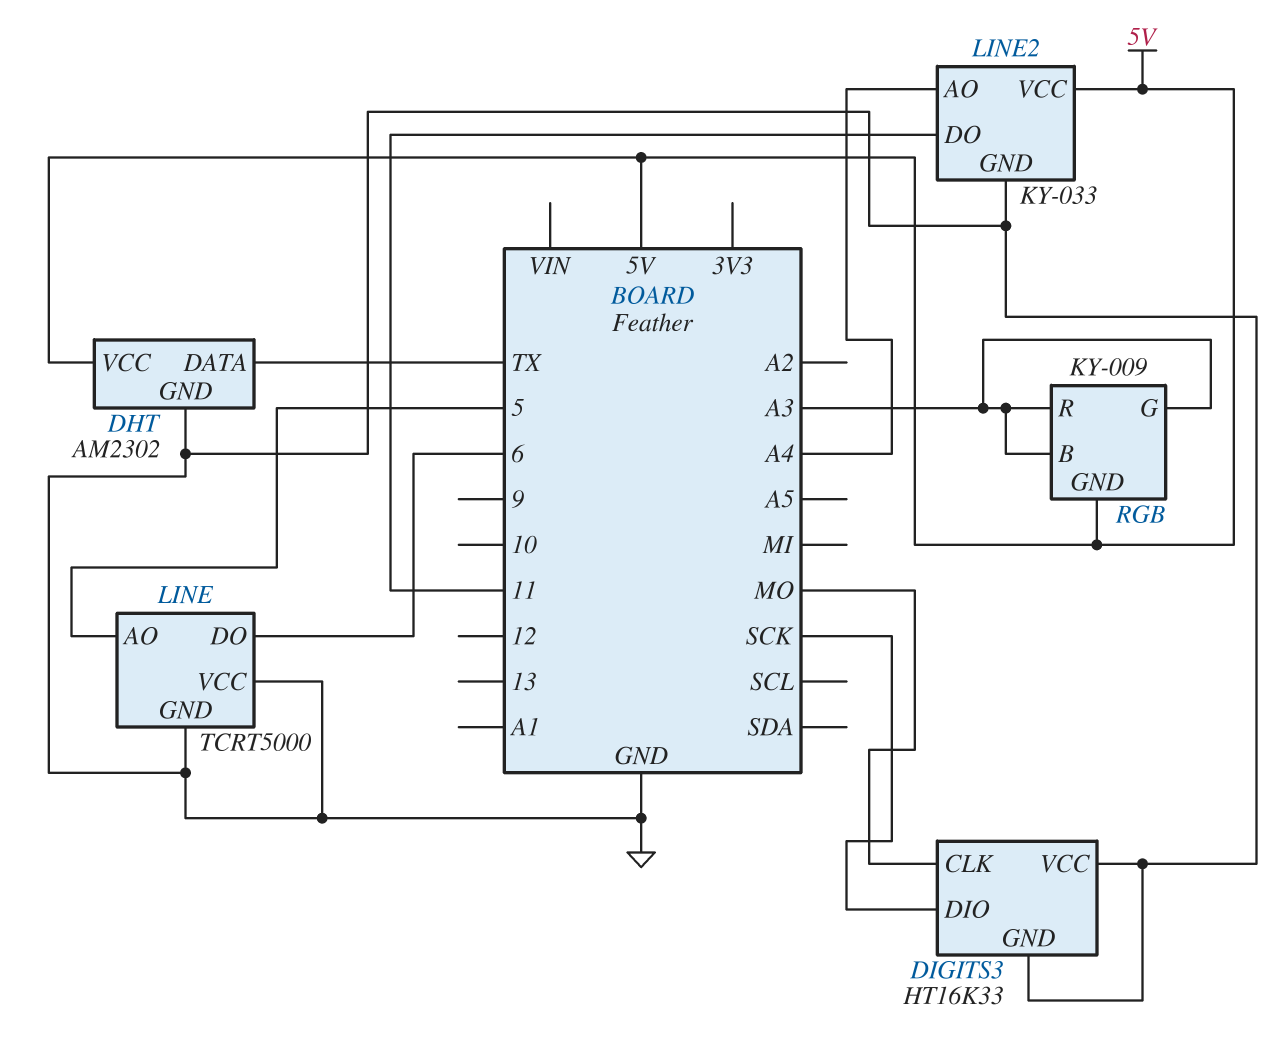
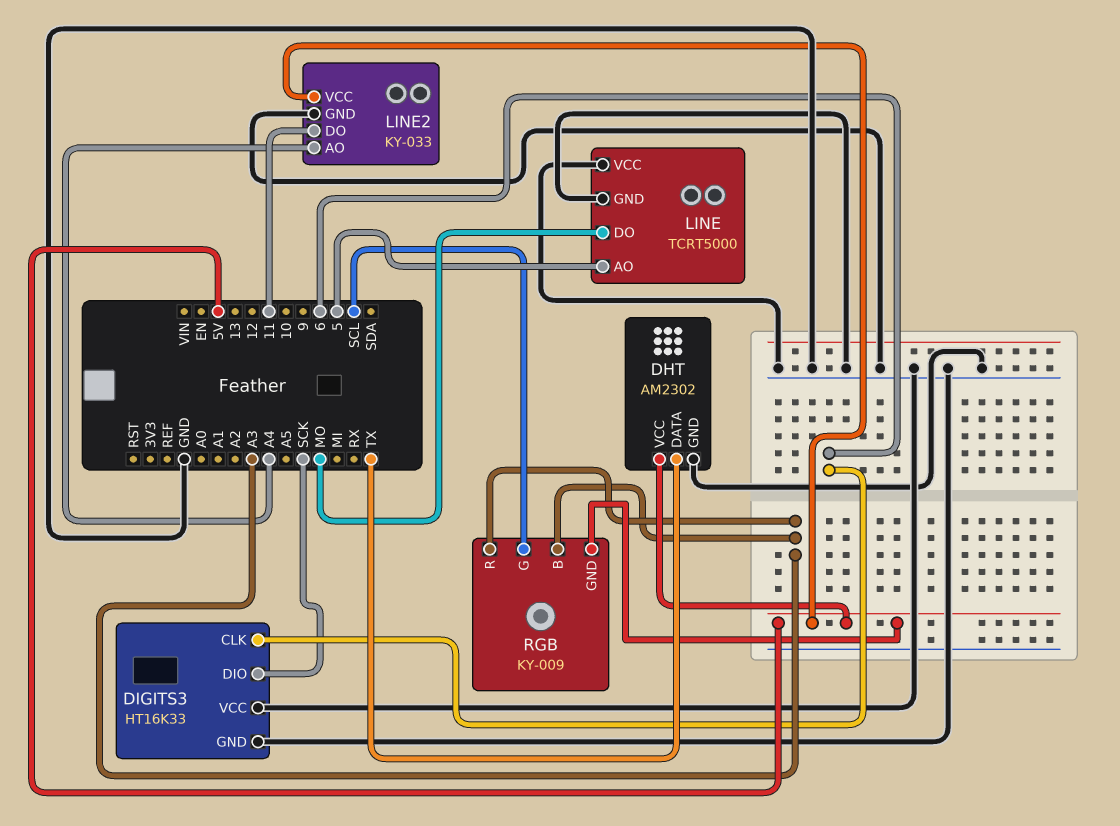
DIGITS3 pin CLK: MO -> 6
LINE pin DO: 6 -> MO
RGB pin G: A3 -> SCL

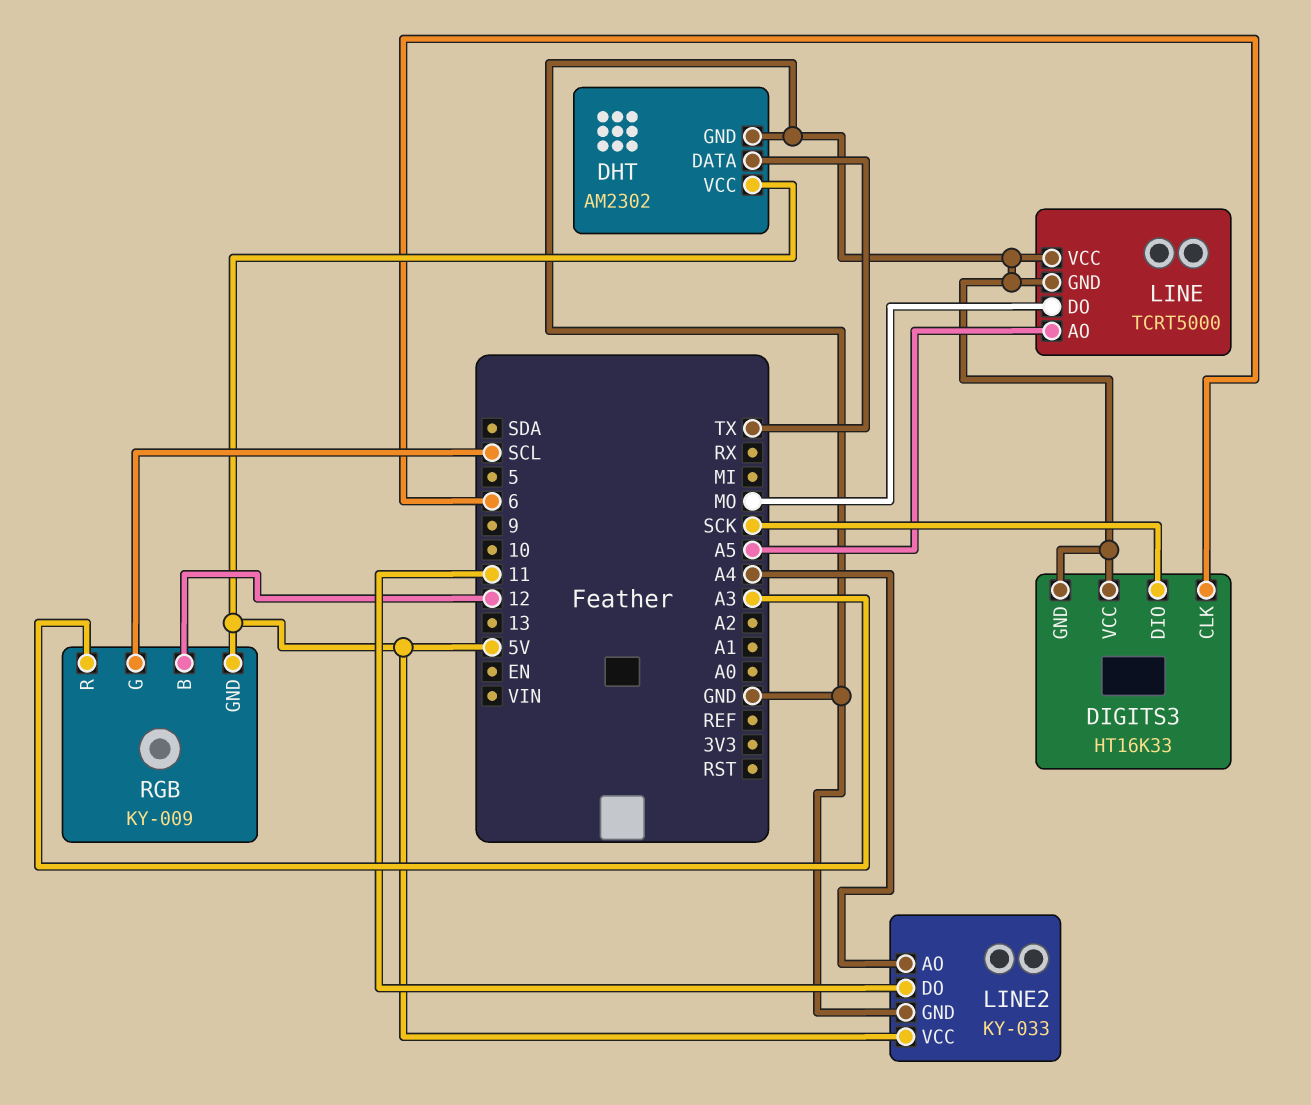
LINE pin AO: 5 -> A5
RGB pin B: A3 -> 12

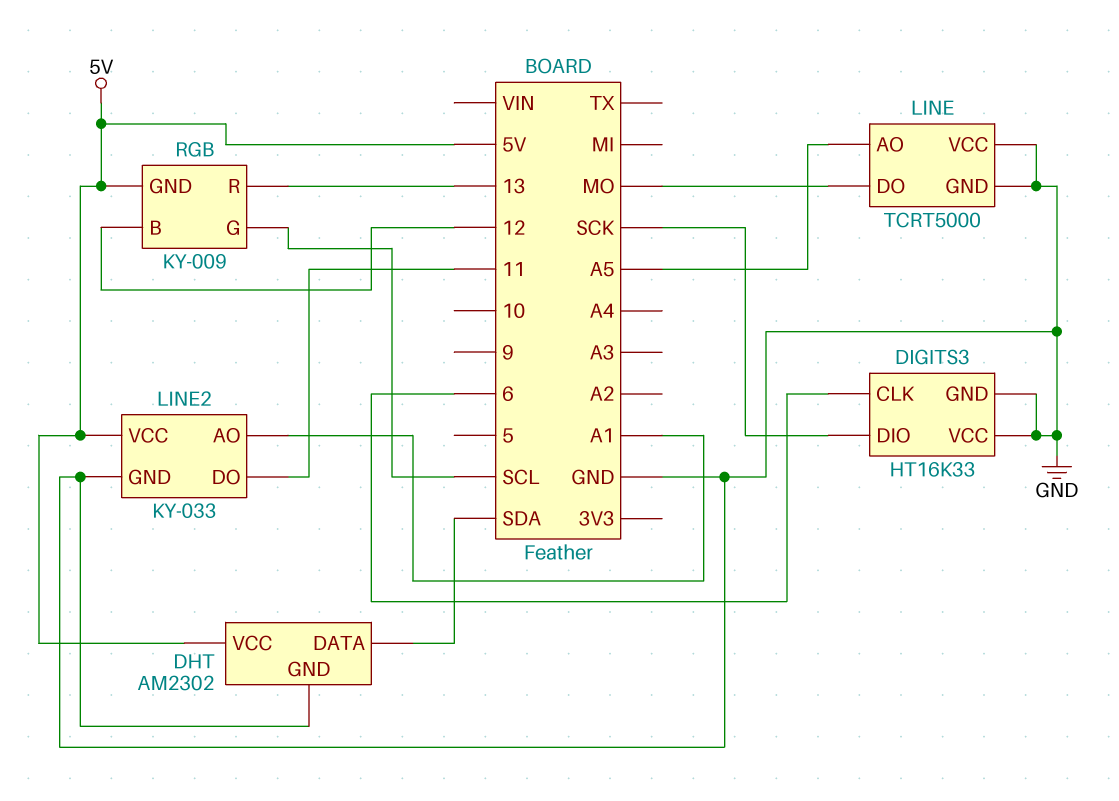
DHT pin DATA: TX -> SDA
LINE2 pin AO: A4 -> A1
RGB pin R: A3 -> 13

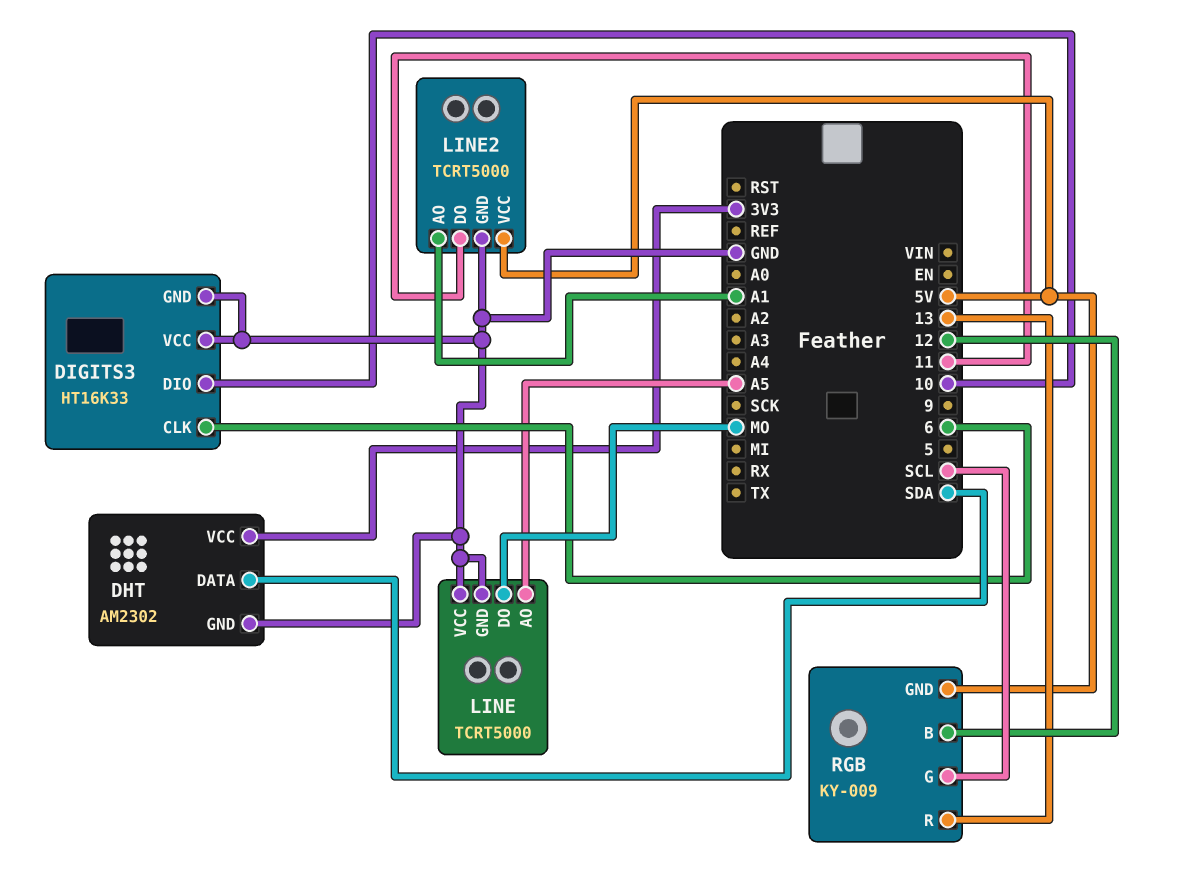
DHT pin VCC: 5V -> 3V3
DIGITS3 pin DIO: SCK -> 10
LINE2: KY-033 -> TCRT5000

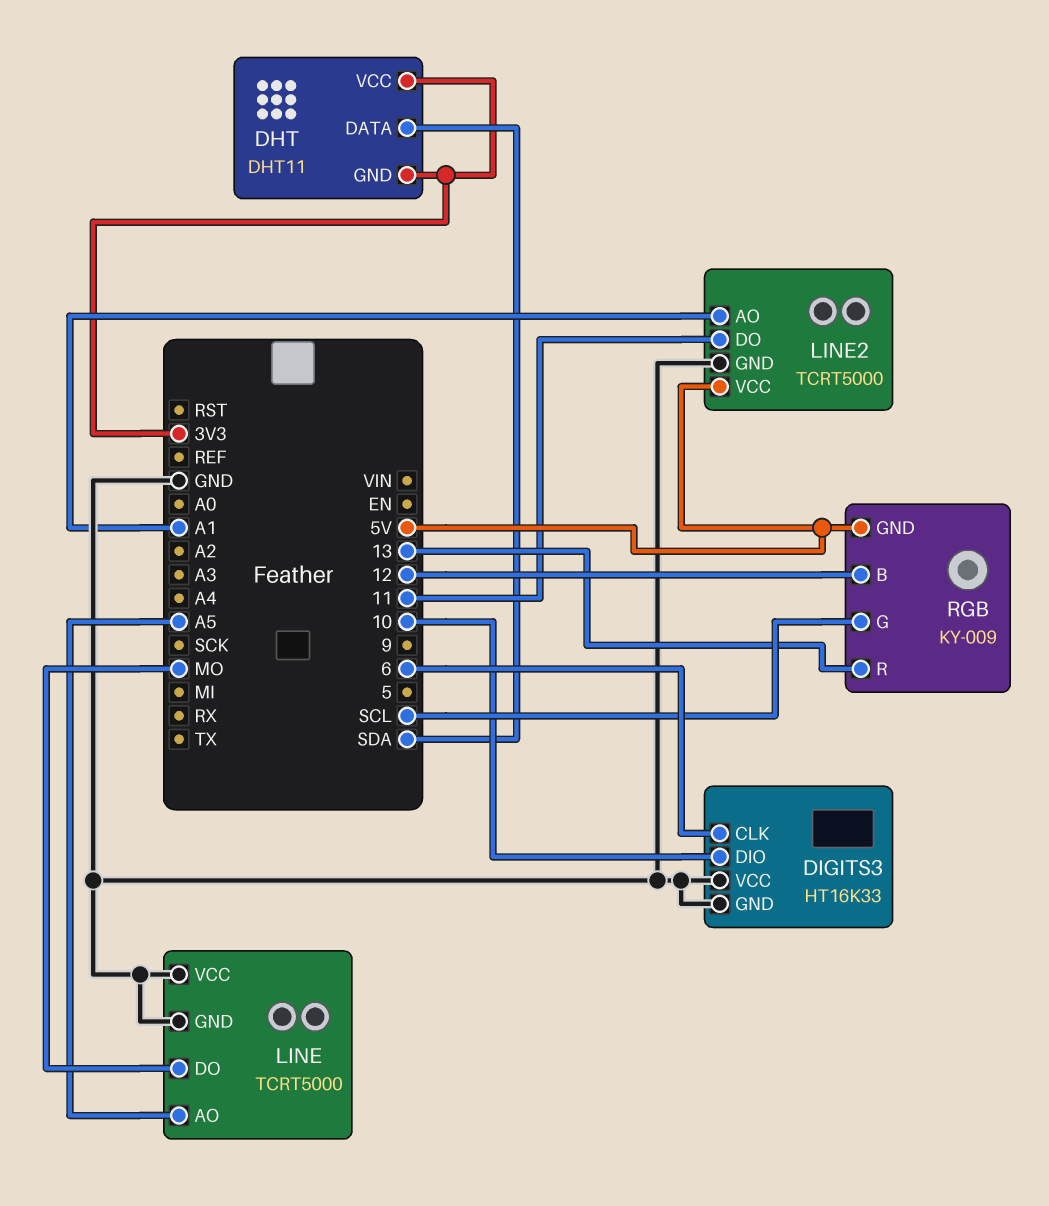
DHT: AM2302 -> DHT11
DHT pin GND: GND -> 3V3

